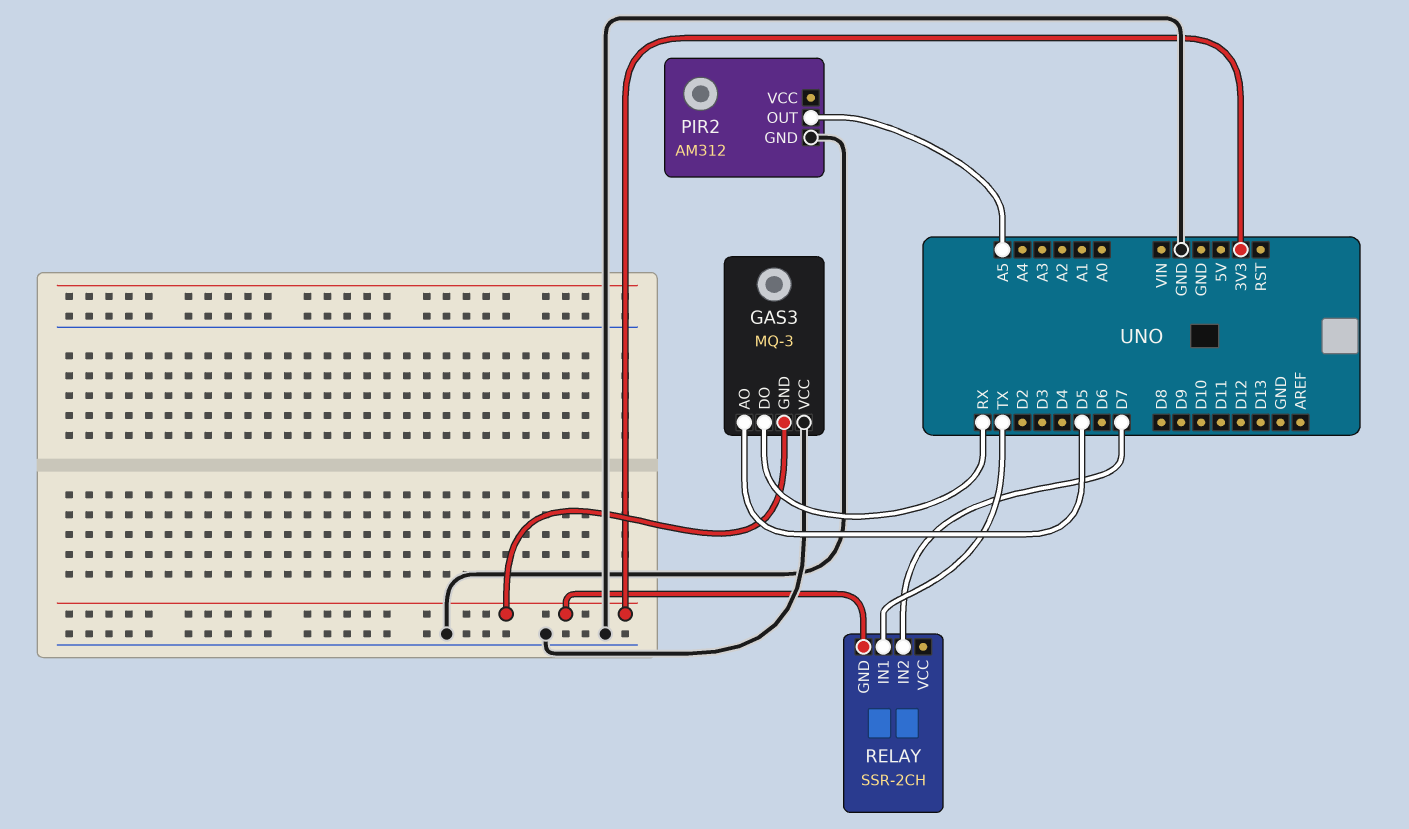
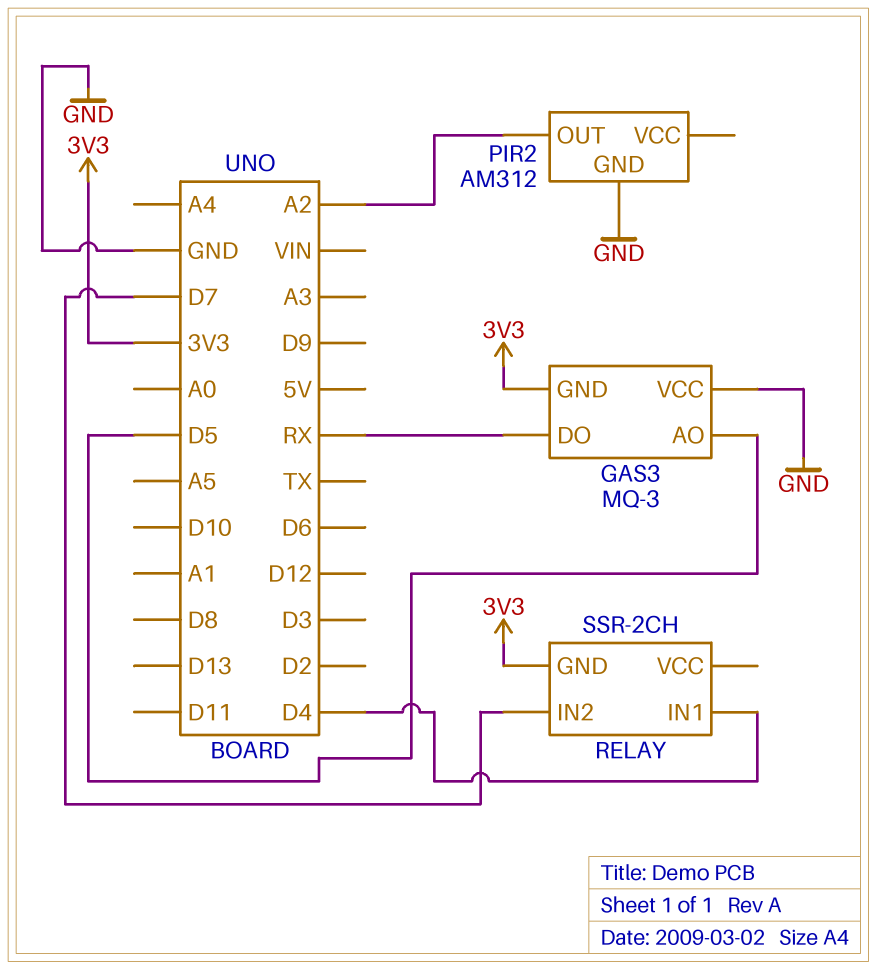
PIR2 pin OUT: A5 -> A2
RELAY pin IN1: TX -> D4

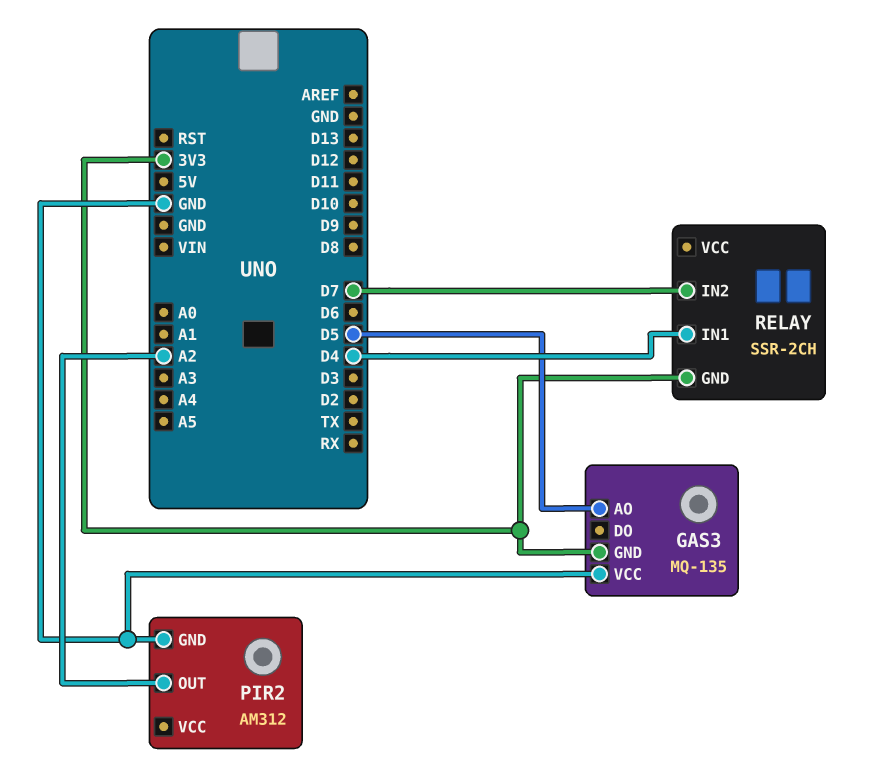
GAS3: MQ-3 -> MQ-135
GAS3 pin DO: RX -> none

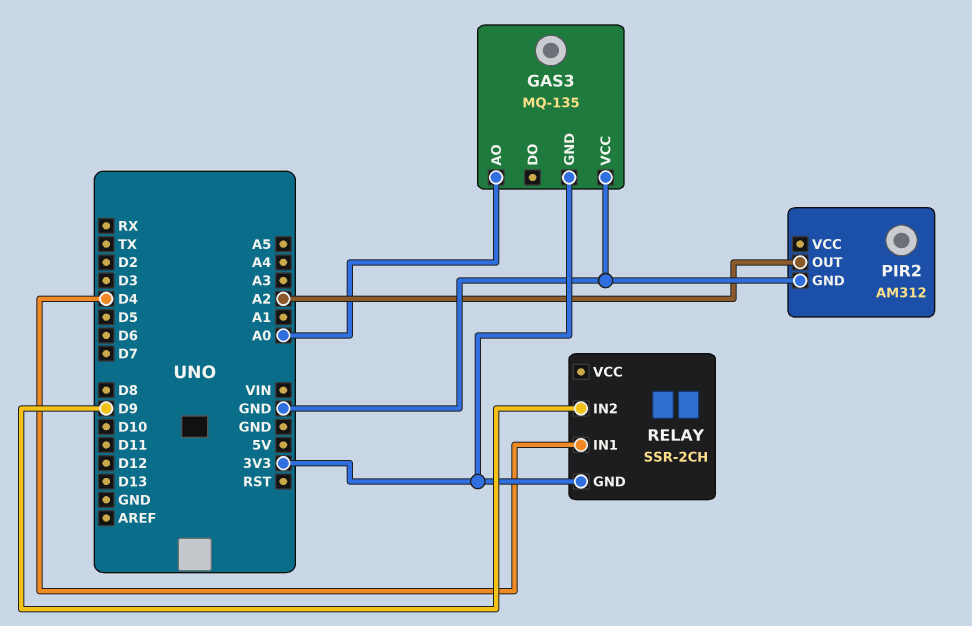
GAS3 pin AO: D5 -> A0
RELAY pin IN2: D7 -> D9

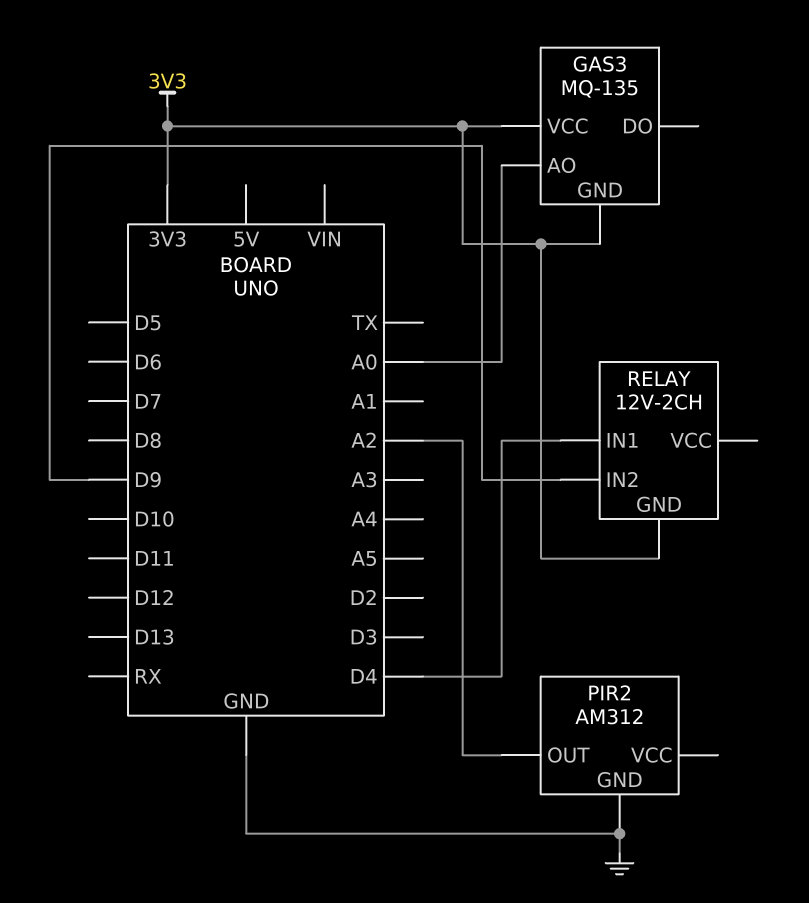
GAS3 pin VCC: GND -> 3V3
RELAY: SSR-2CH -> 12V-2CH

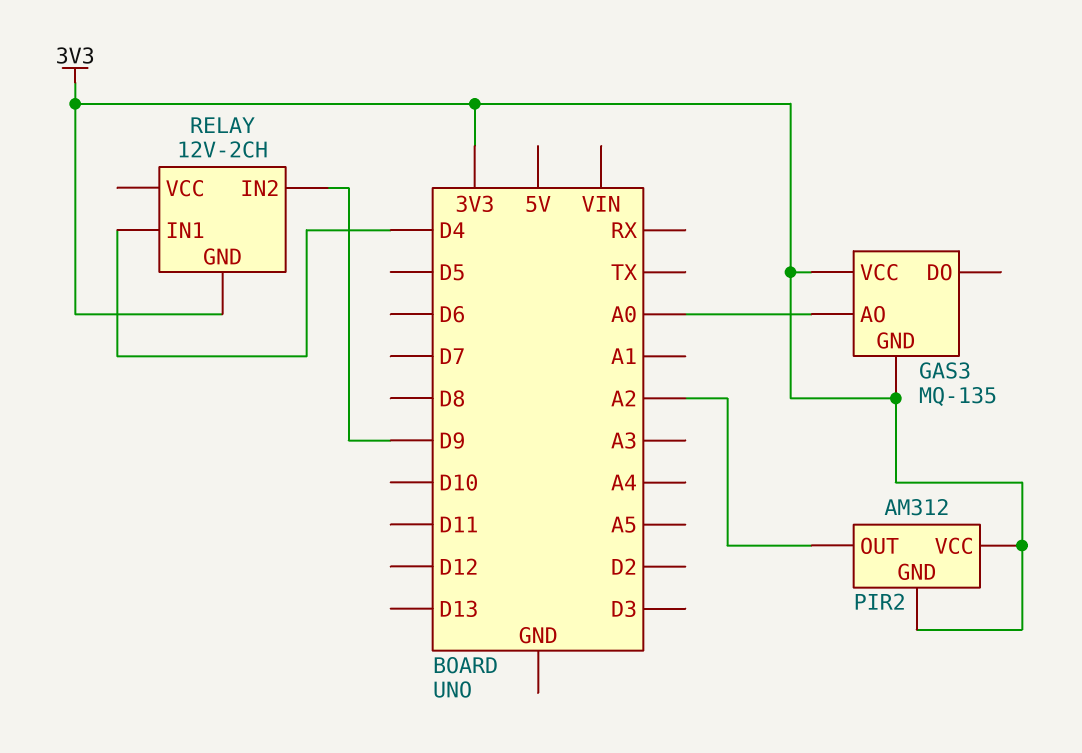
PIR2 pin GND: GND -> 3V3
PIR2 pin VCC: none -> 3V3

